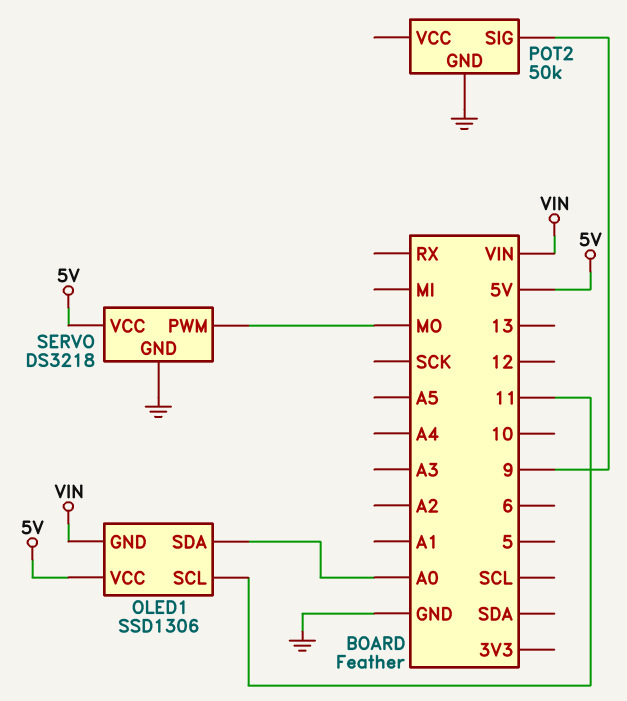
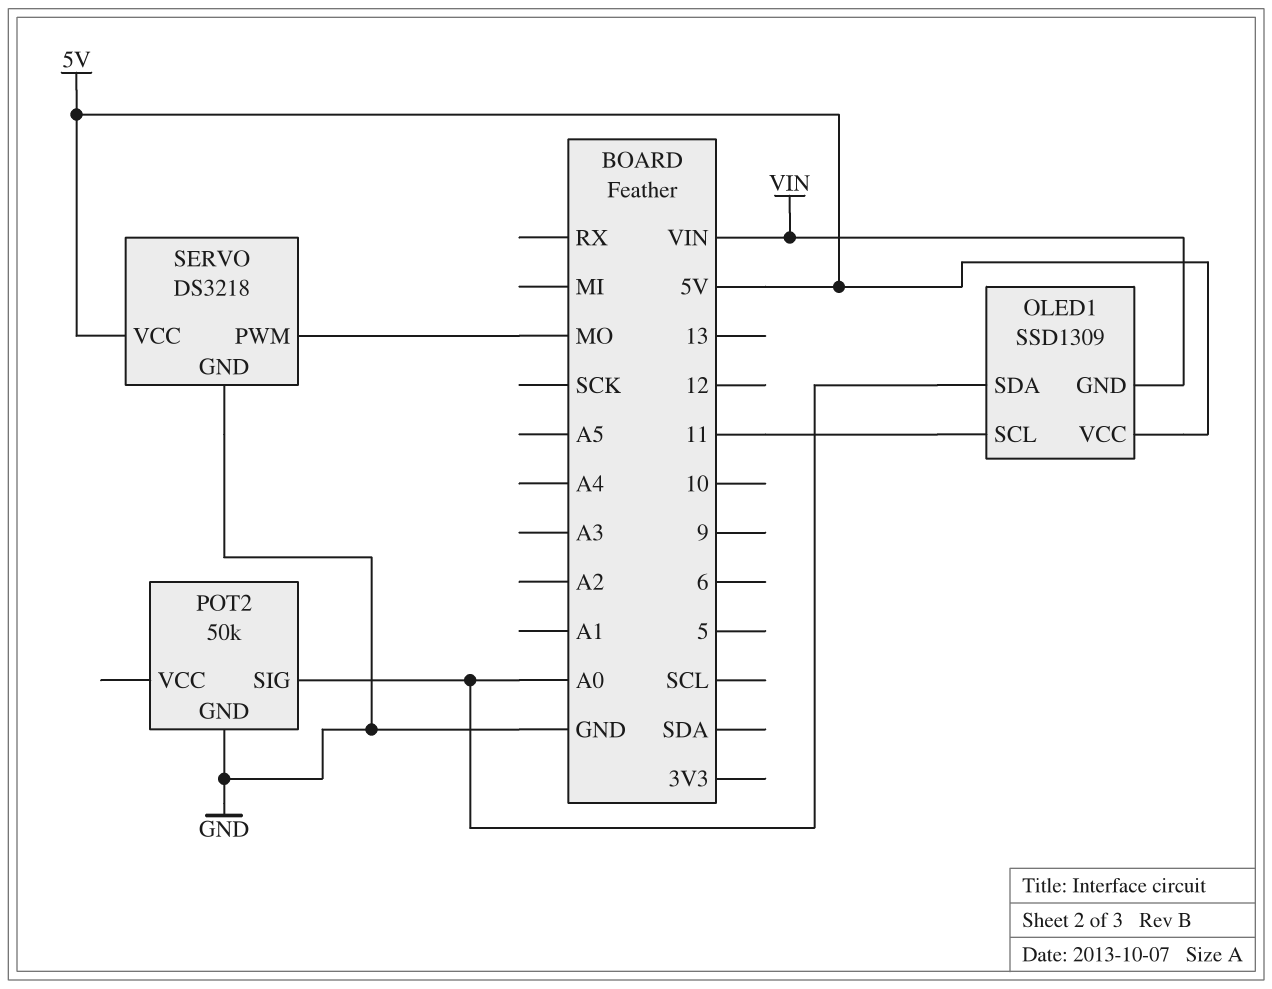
OLED1: SSD1306 -> SSD1309
POT2 pin SIG: 9 -> A0

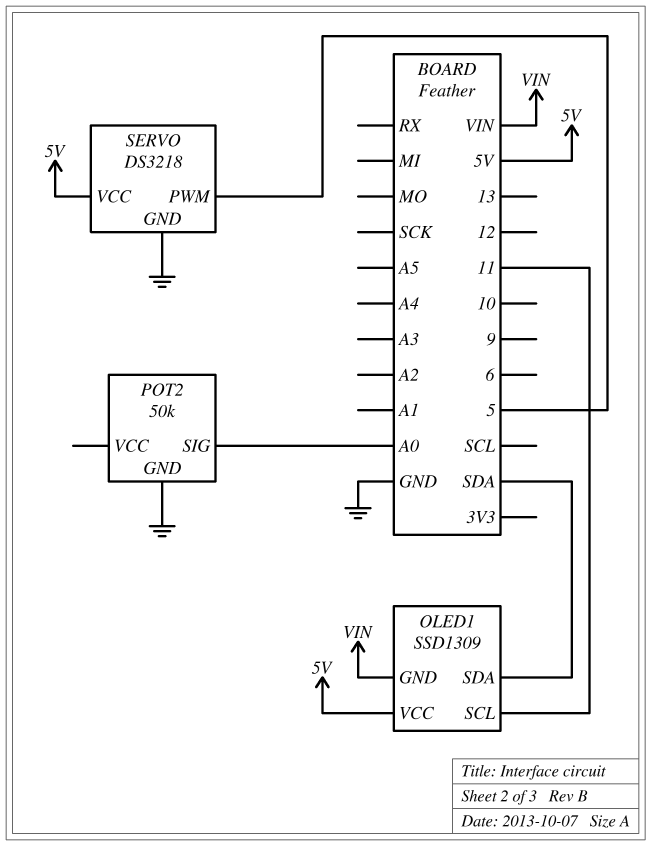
OLED1 pin SDA: A0 -> SDA
SERVO pin PWM: MO -> 5

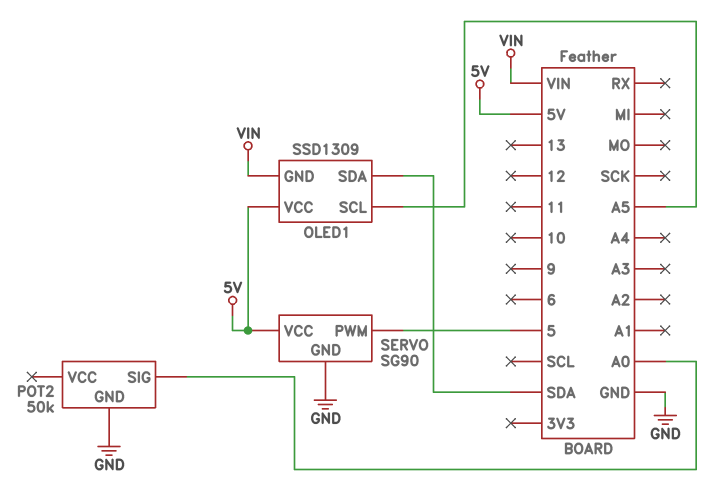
OLED1 pin SCL: 11 -> A5
SERVO: DS3218 -> SG90

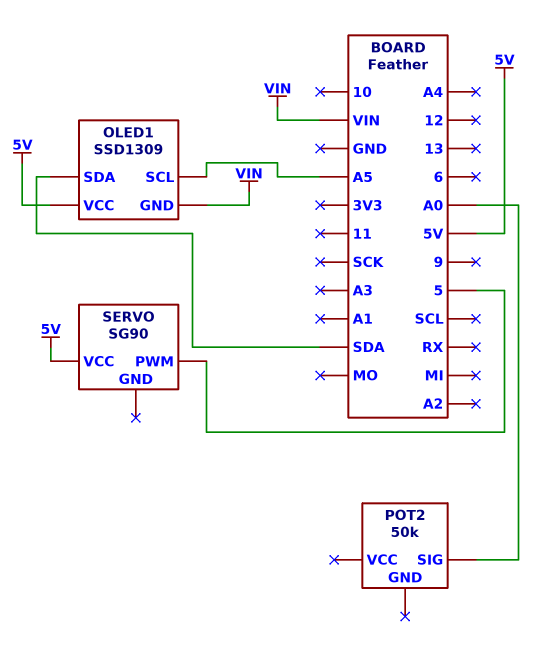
POT2 pin GND: GND -> none
SERVO pin GND: GND -> none

